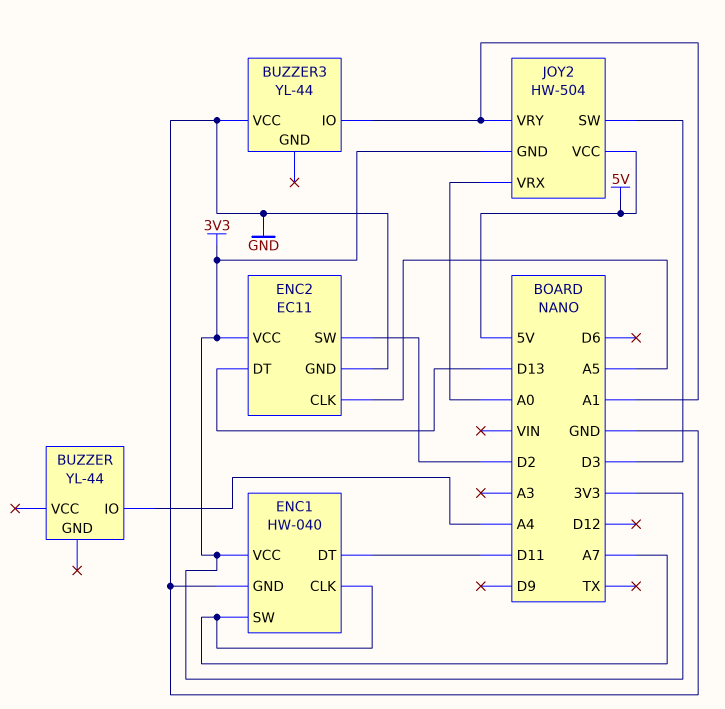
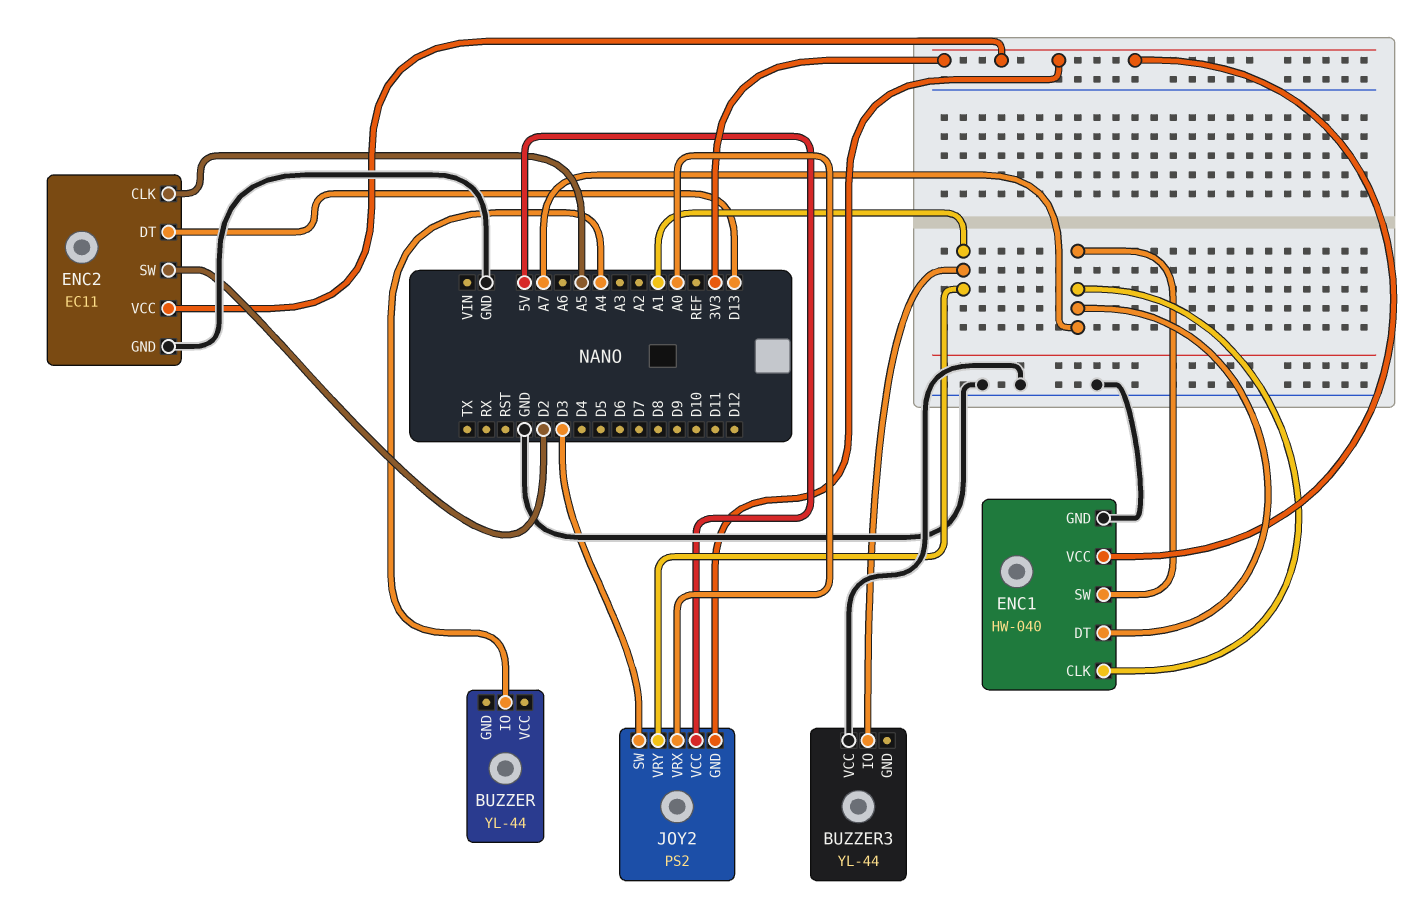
ENC1 pin DT: D11 -> A7
JOY2: HW-504 -> PS2

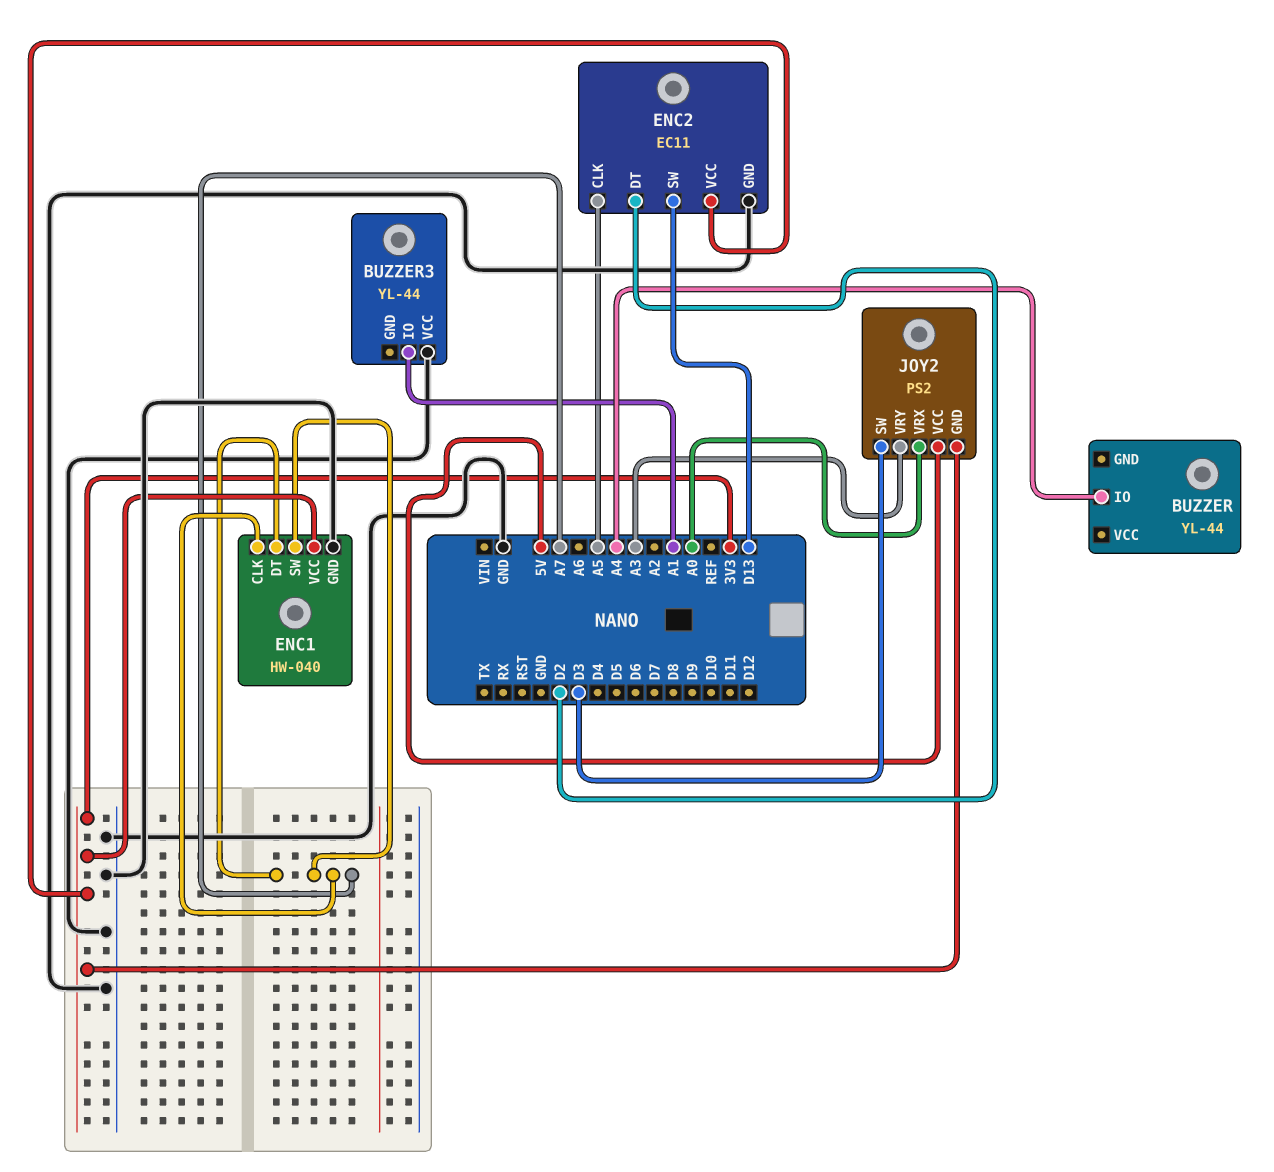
ENC2 pin DT: D13 -> D2
ENC2 pin SW: D2 -> D13
JOY2 pin VRY: A1 -> A3

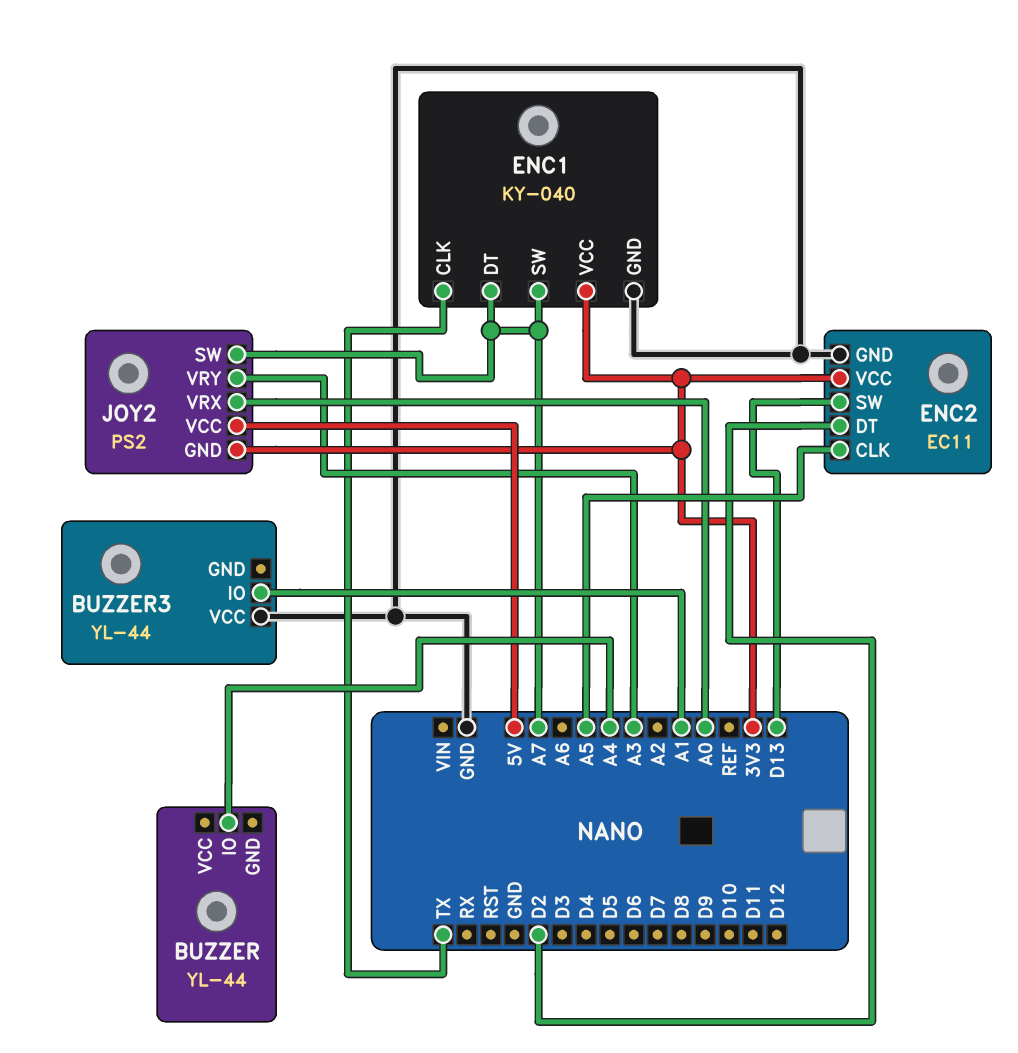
ENC1: HW-040 -> KY-040
ENC1 pin CLK: A7 -> TX
JOY2 pin SW: D3 -> A7

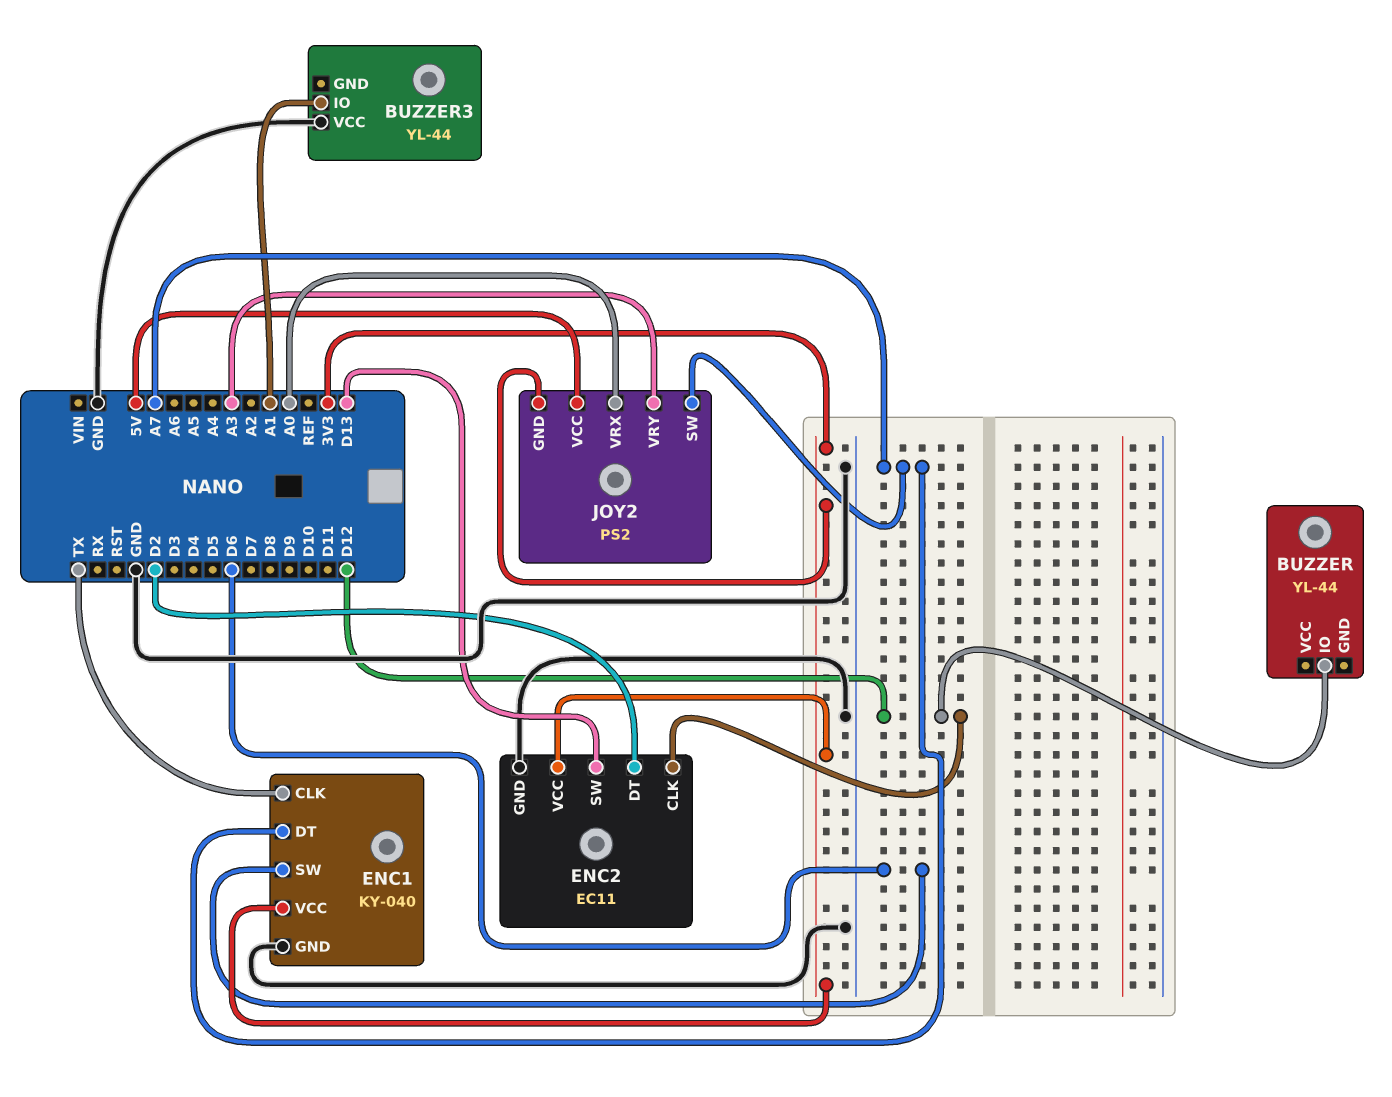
BUZZER pin IO: A4 -> D12
ENC1 pin SW: A7 -> D6
ENC2 pin CLK: A5 -> D12

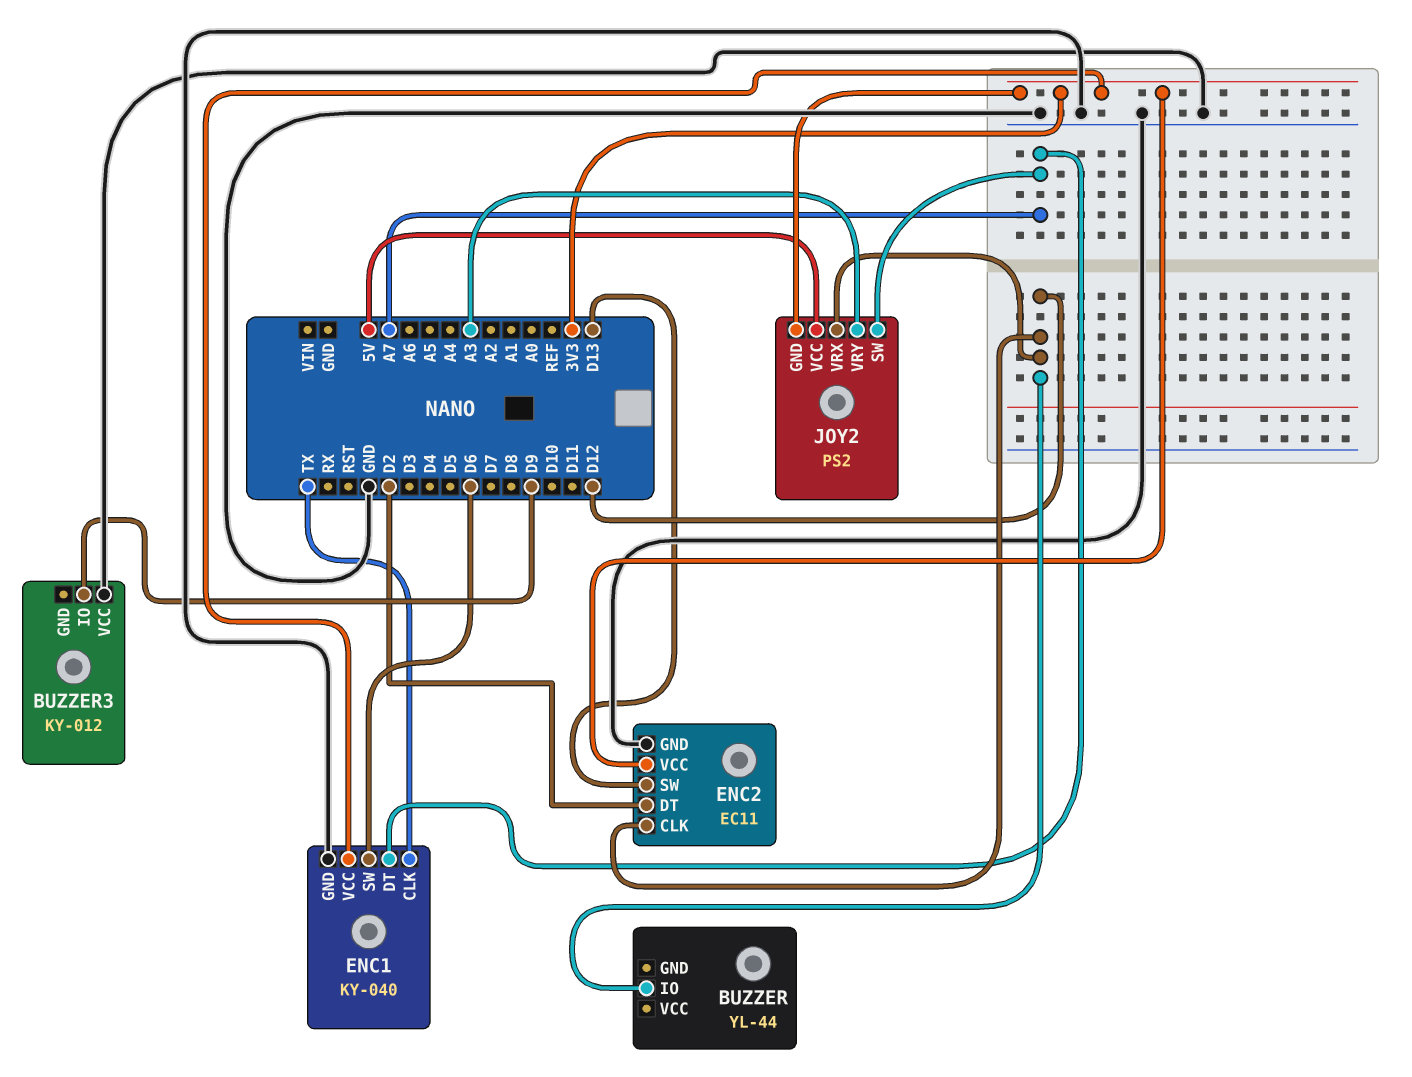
BUZZER3: YL-44 -> KY-012
BUZZER3 pin IO: A1 -> D9
JOY2 pin VRX: A0 -> D12

